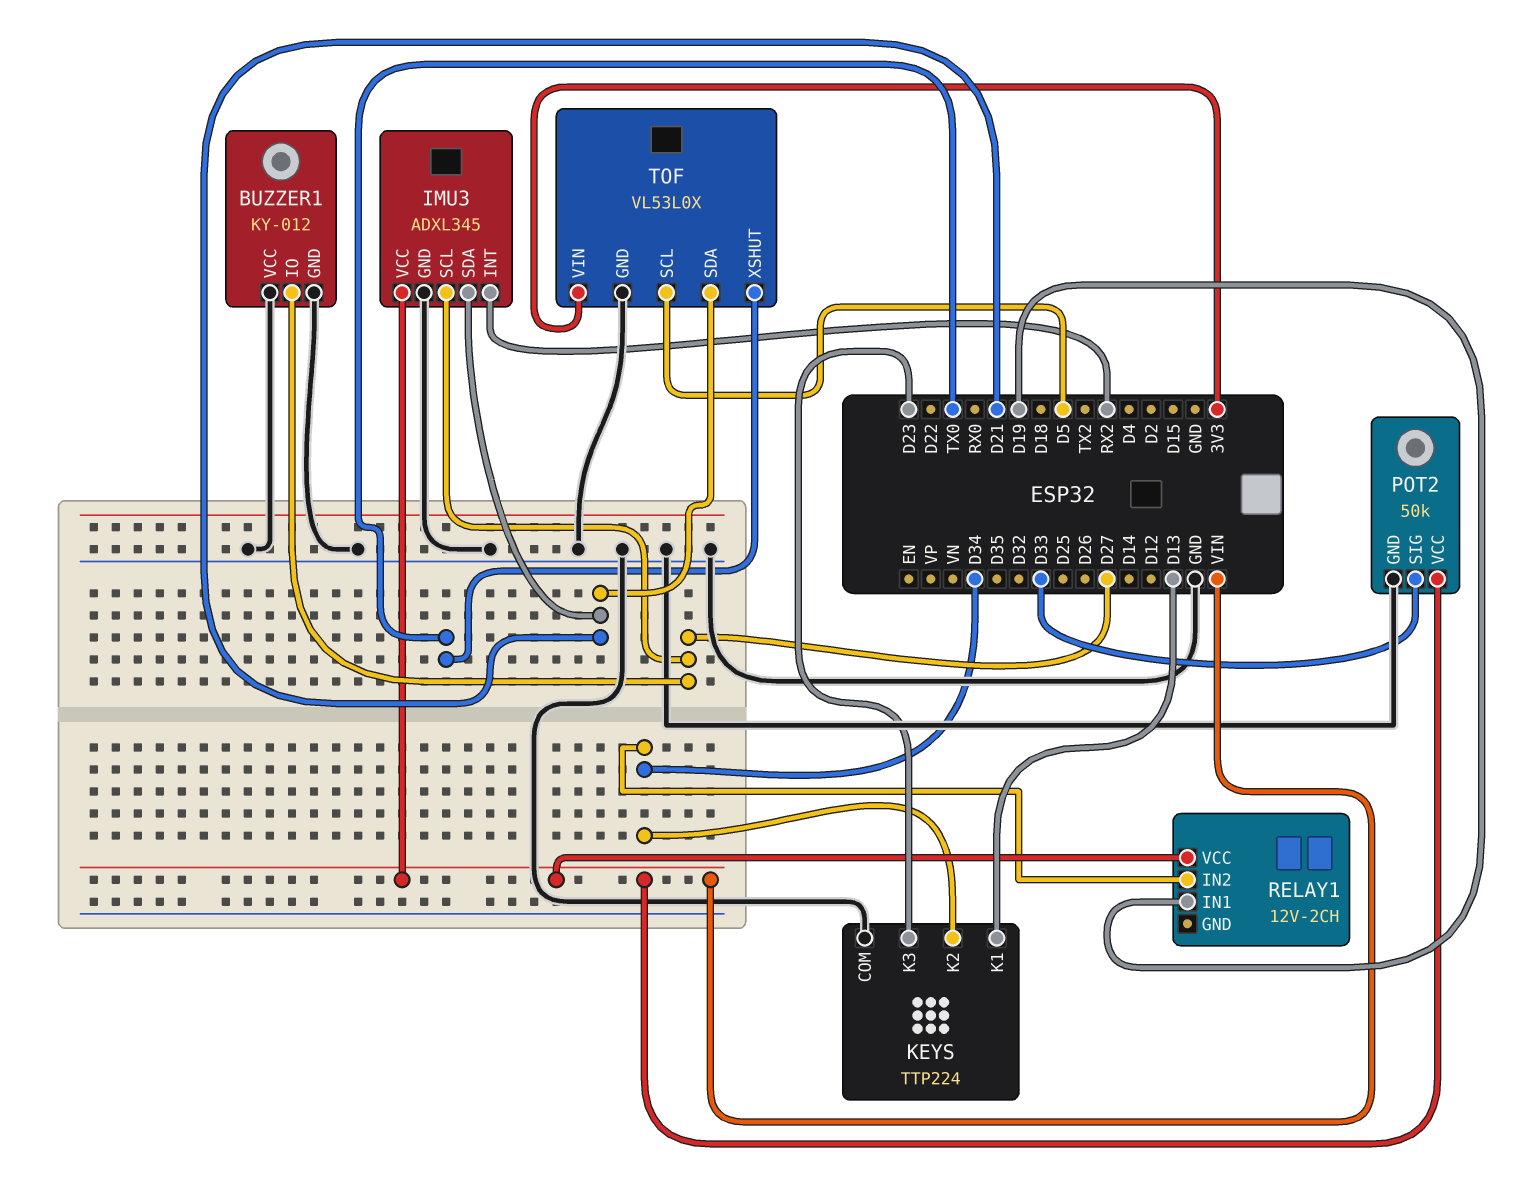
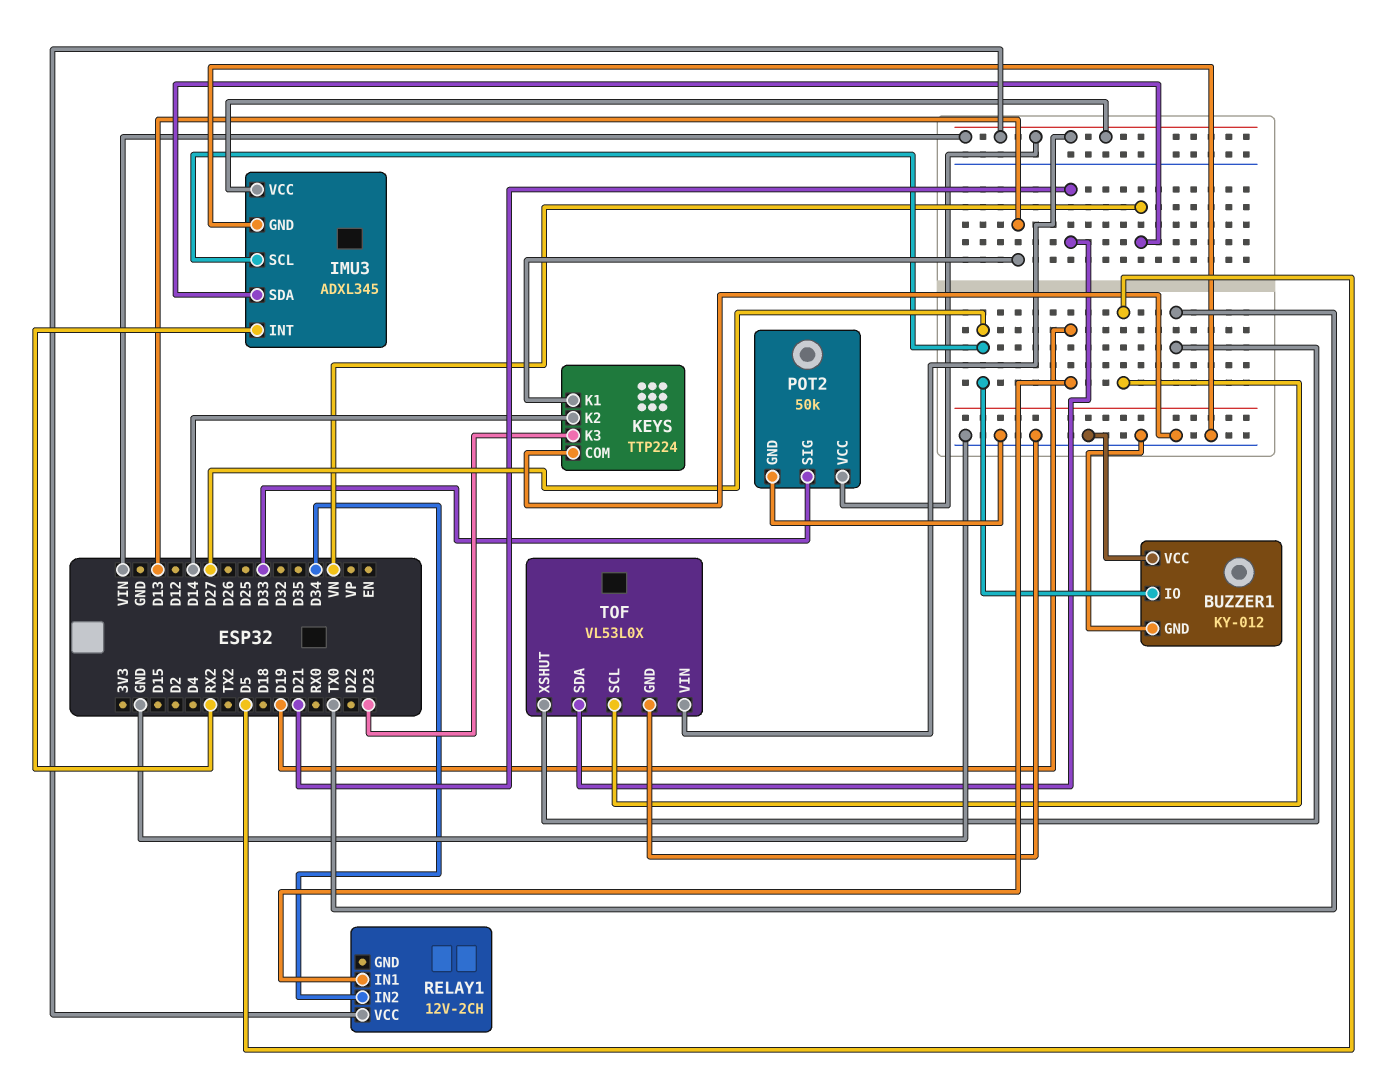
IMU3 pin SDA: D21 -> VN
KEYS pin K2: D34 -> D14
TOF pin VIN: 3V3 -> VIN

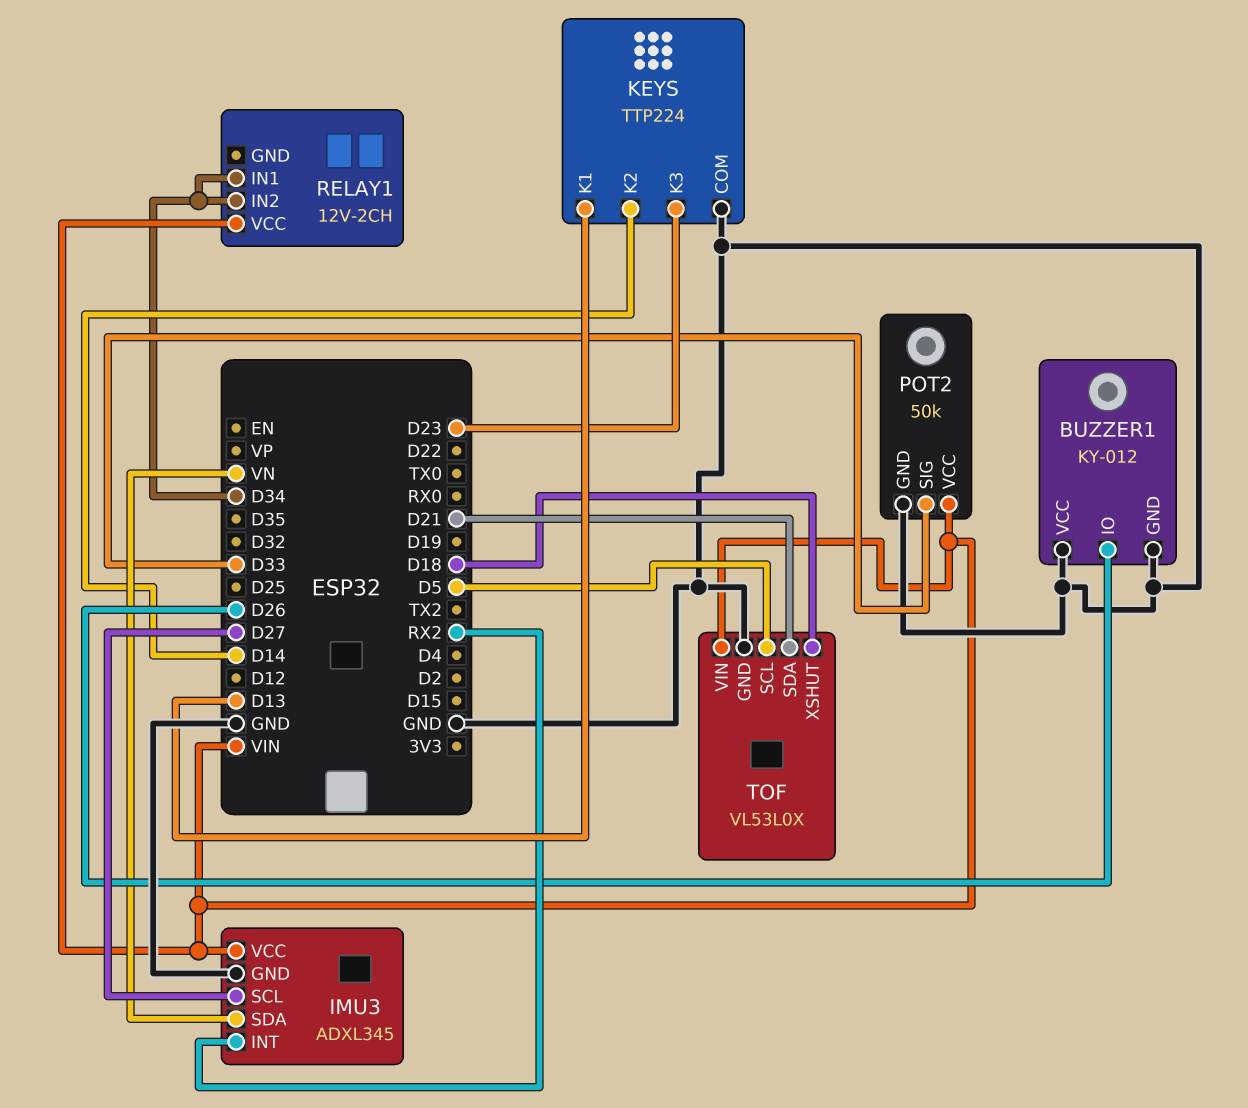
BUZZER1 pin IO: D27 -> D26
RELAY1 pin IN1: D19 -> D34
TOF pin XSHUT: TX0 -> D18

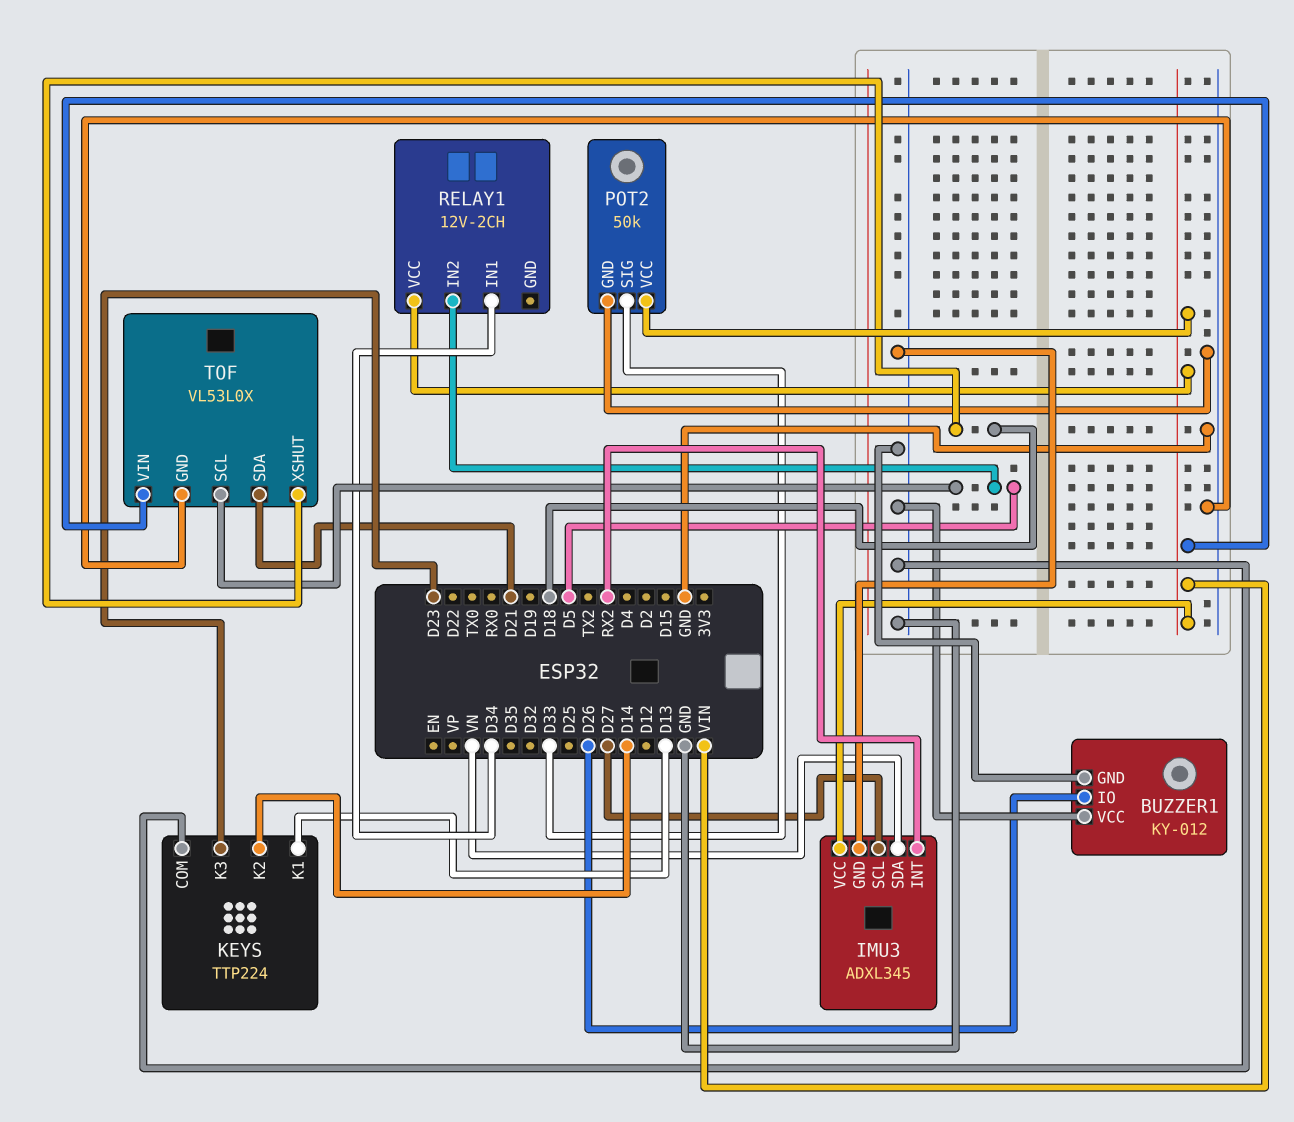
RELAY1 pin IN2: D34 -> D5

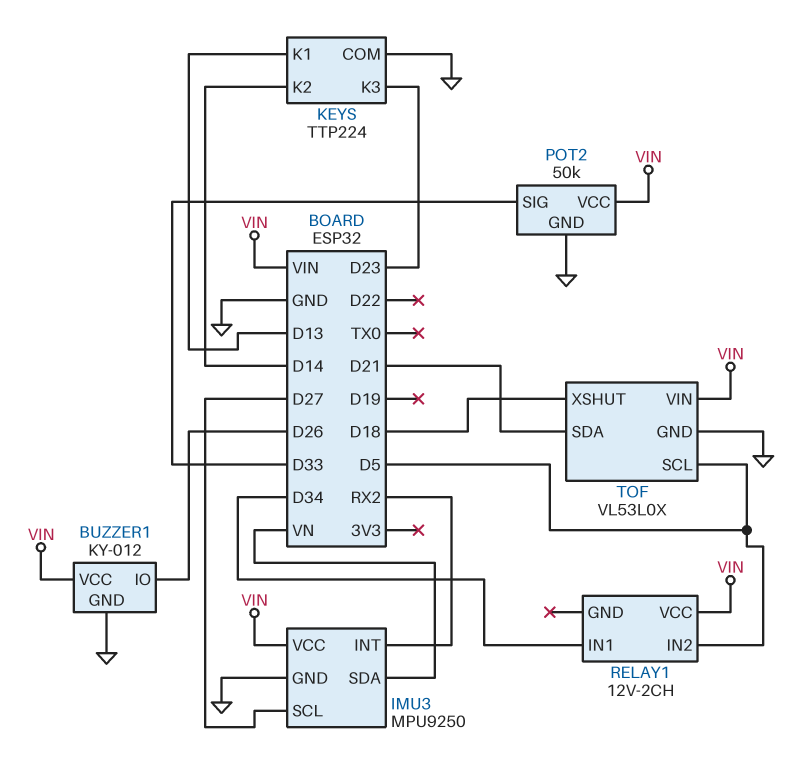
BUZZER1 pin VCC: GND -> VIN
IMU3: ADXL345 -> MPU9250

